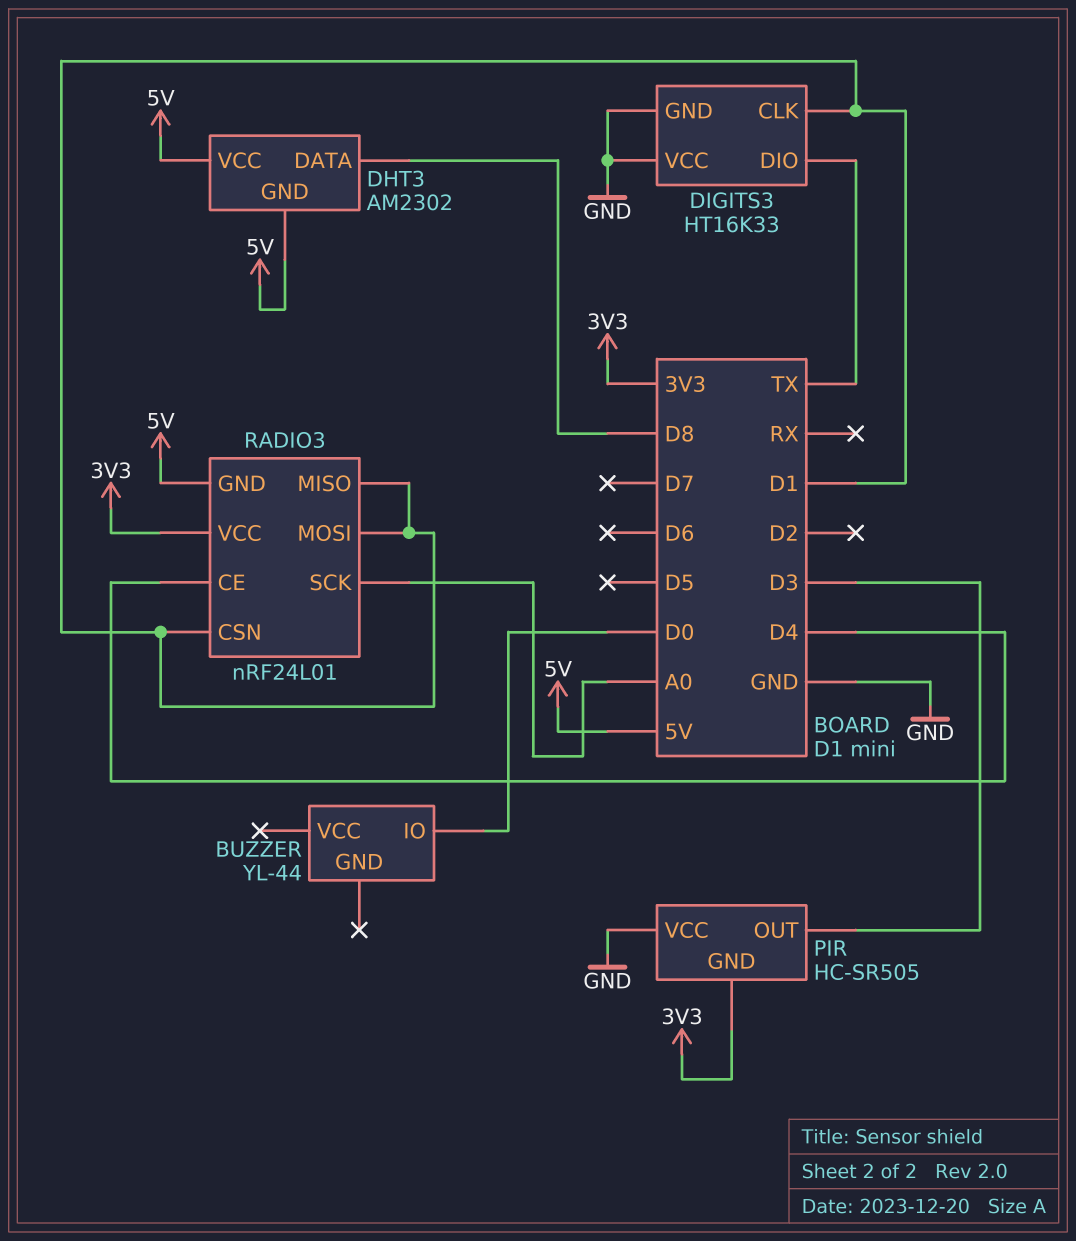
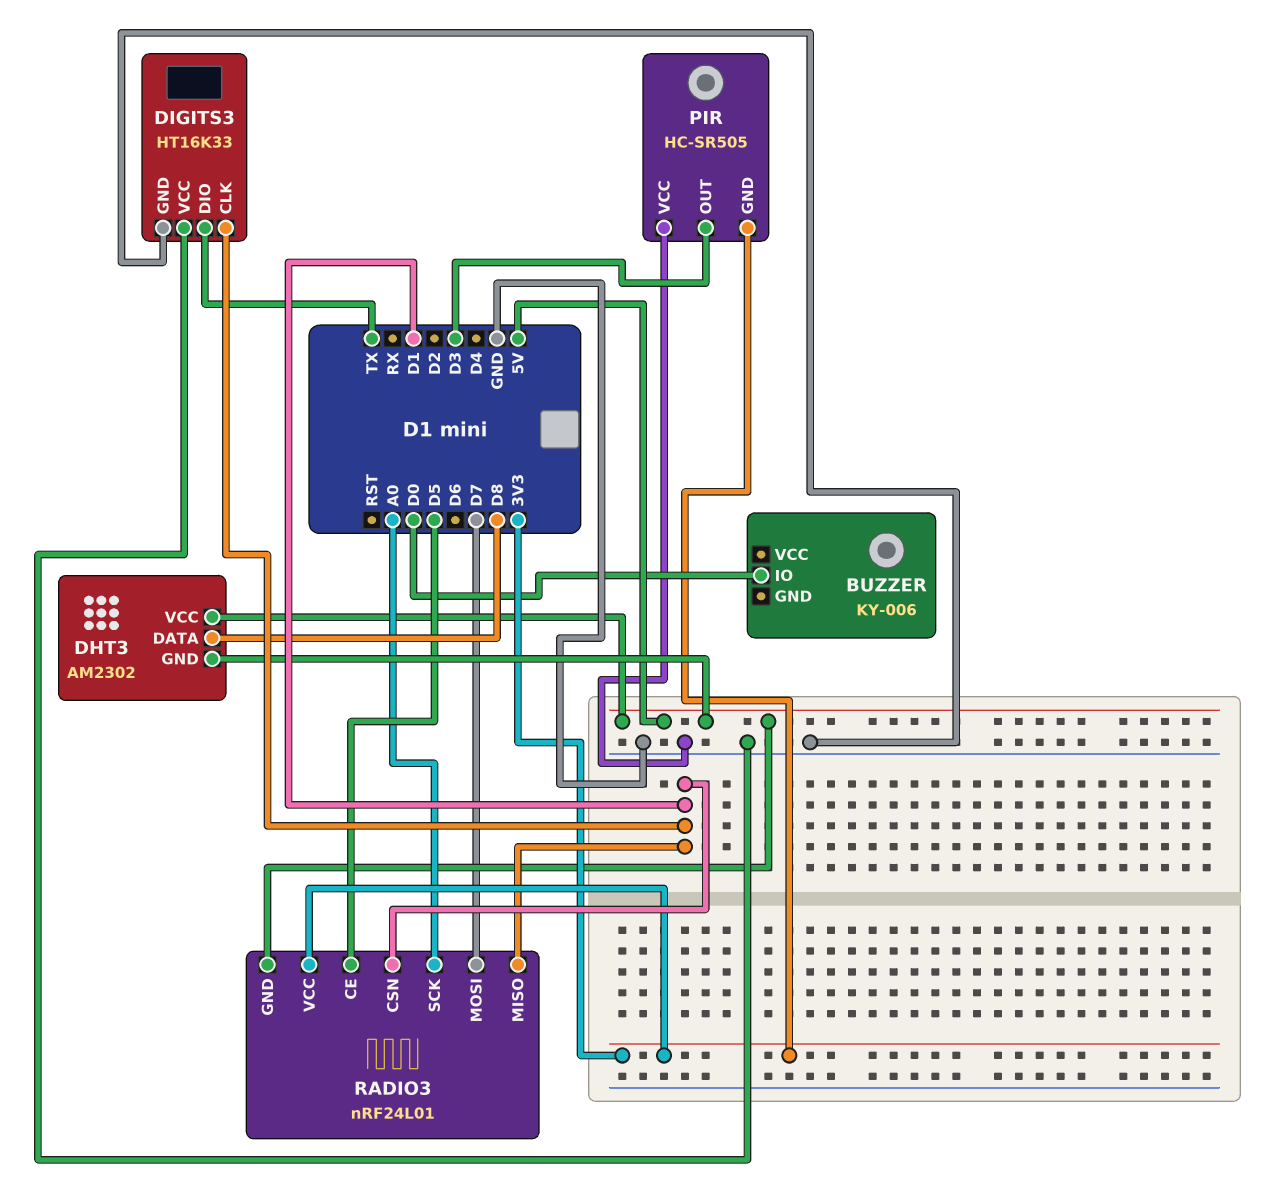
BUZZER: YL-44 -> KY-006
RADIO3 pin CE: D4 -> D5
RADIO3 pin MOSI: D1 -> D7

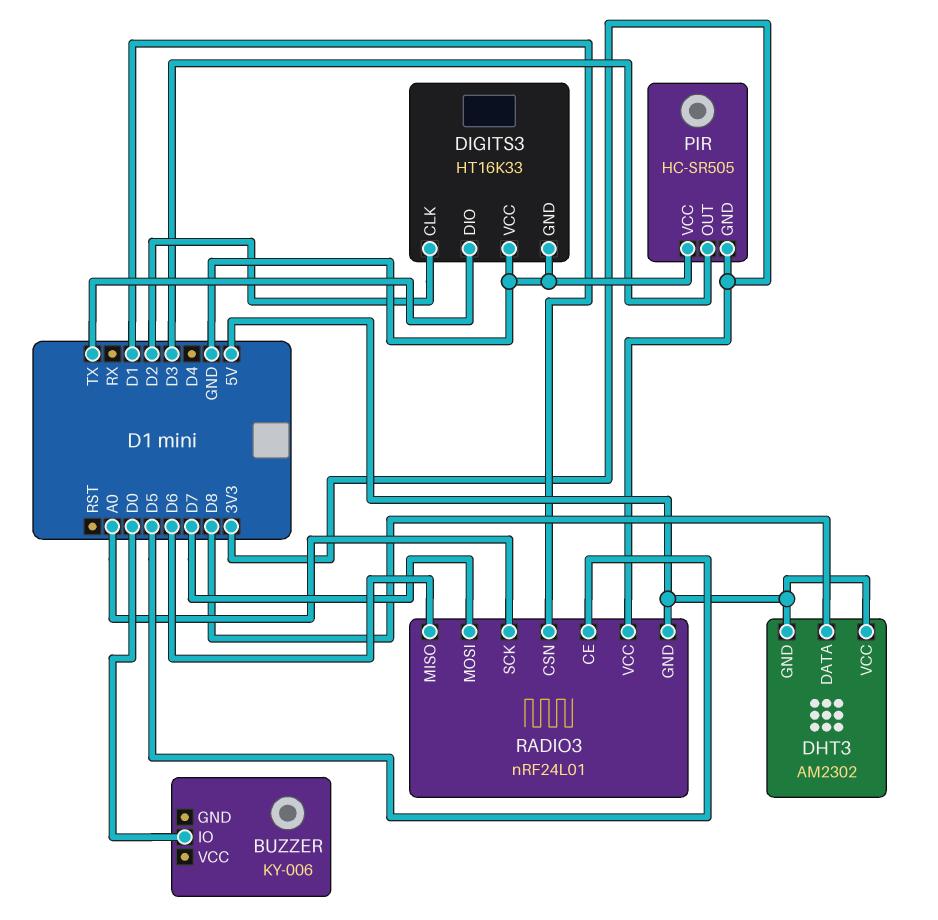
DIGITS3 pin CLK: D1 -> D2
RADIO3 pin MISO: D1 -> D6

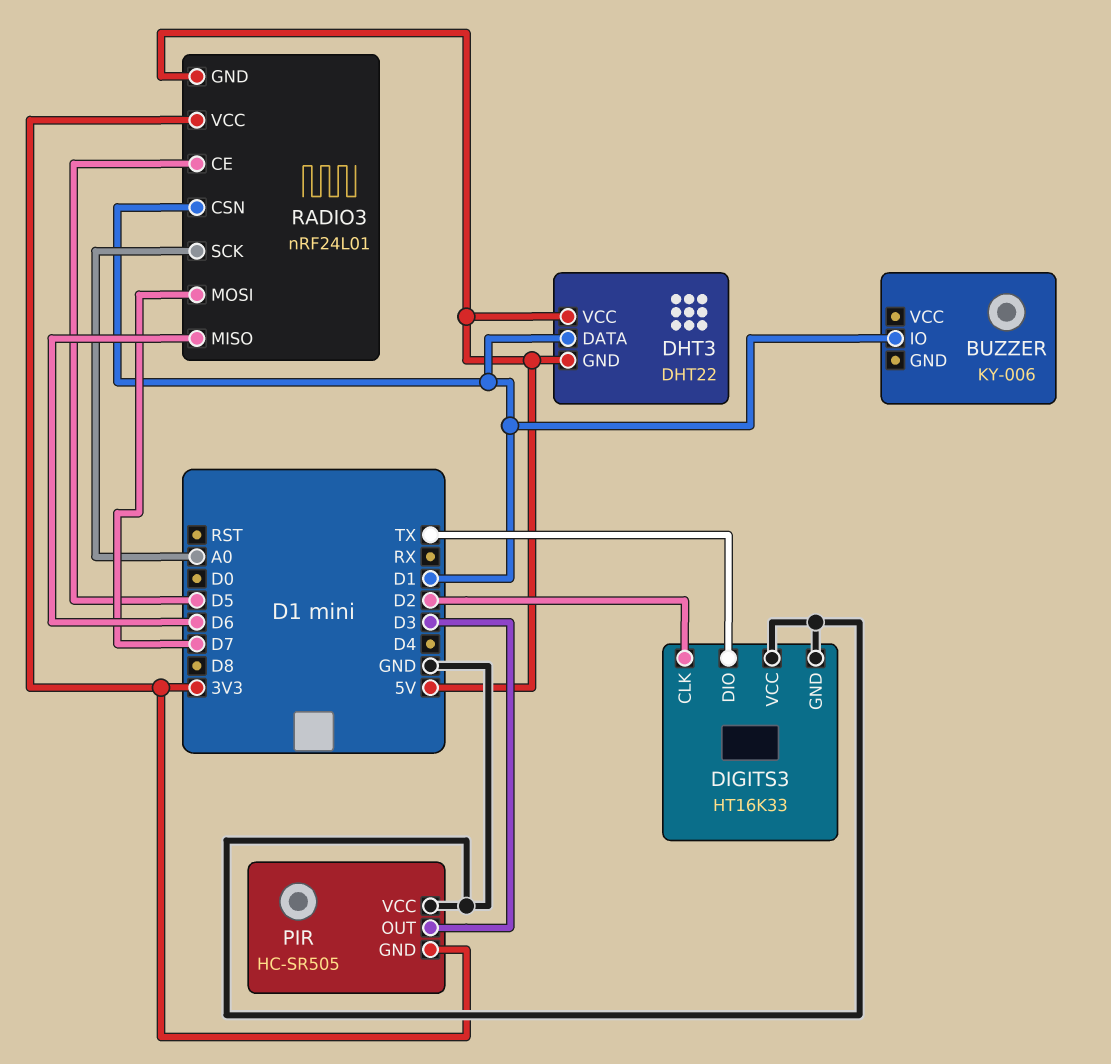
BUZZER pin IO: D0 -> D1
DHT3: AM2302 -> DHT22
DHT3 pin DATA: D8 -> D1

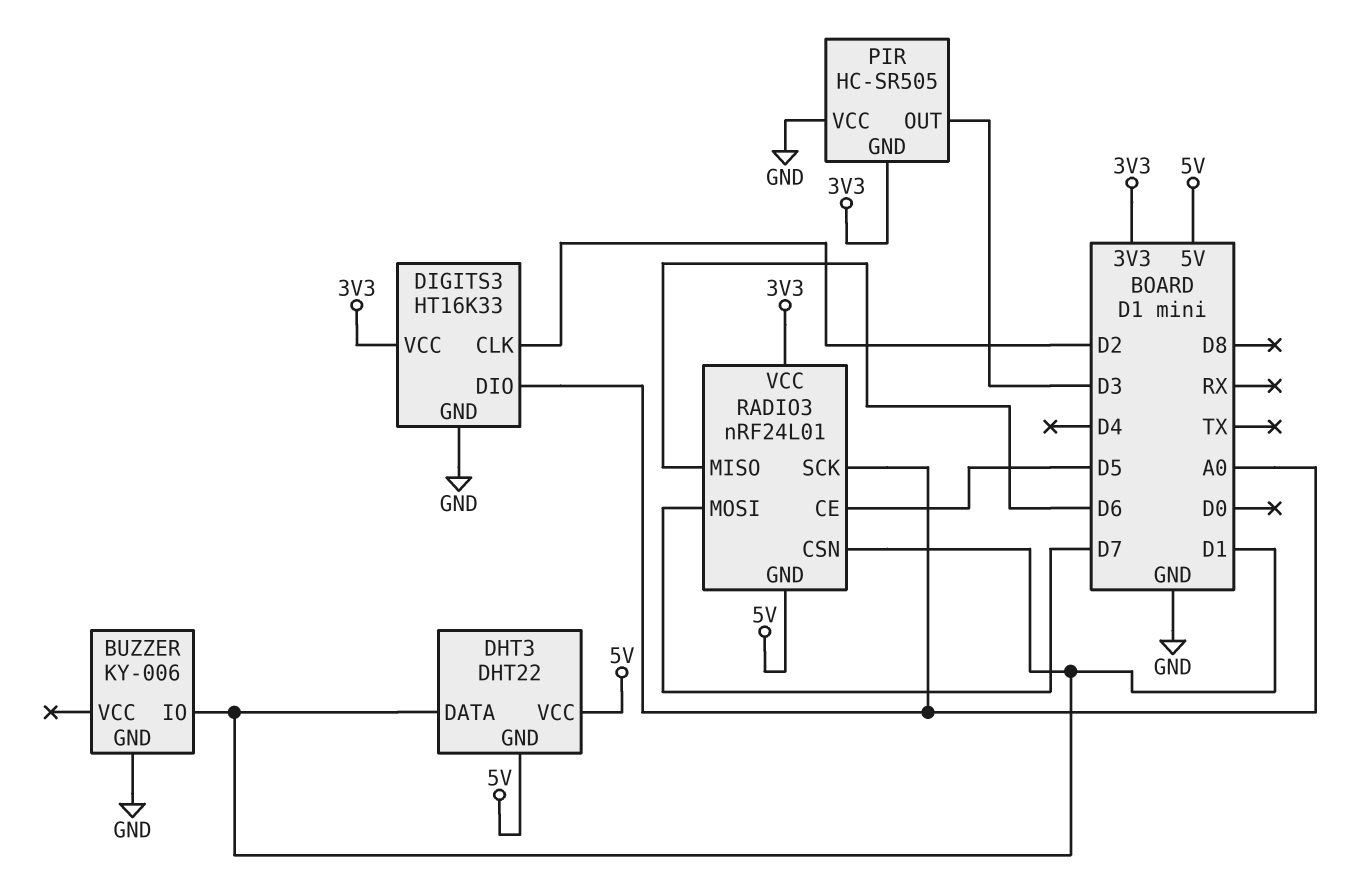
BUZZER pin GND: none -> GND
DIGITS3 pin DIO: TX -> A0
DIGITS3 pin VCC: GND -> 3V3

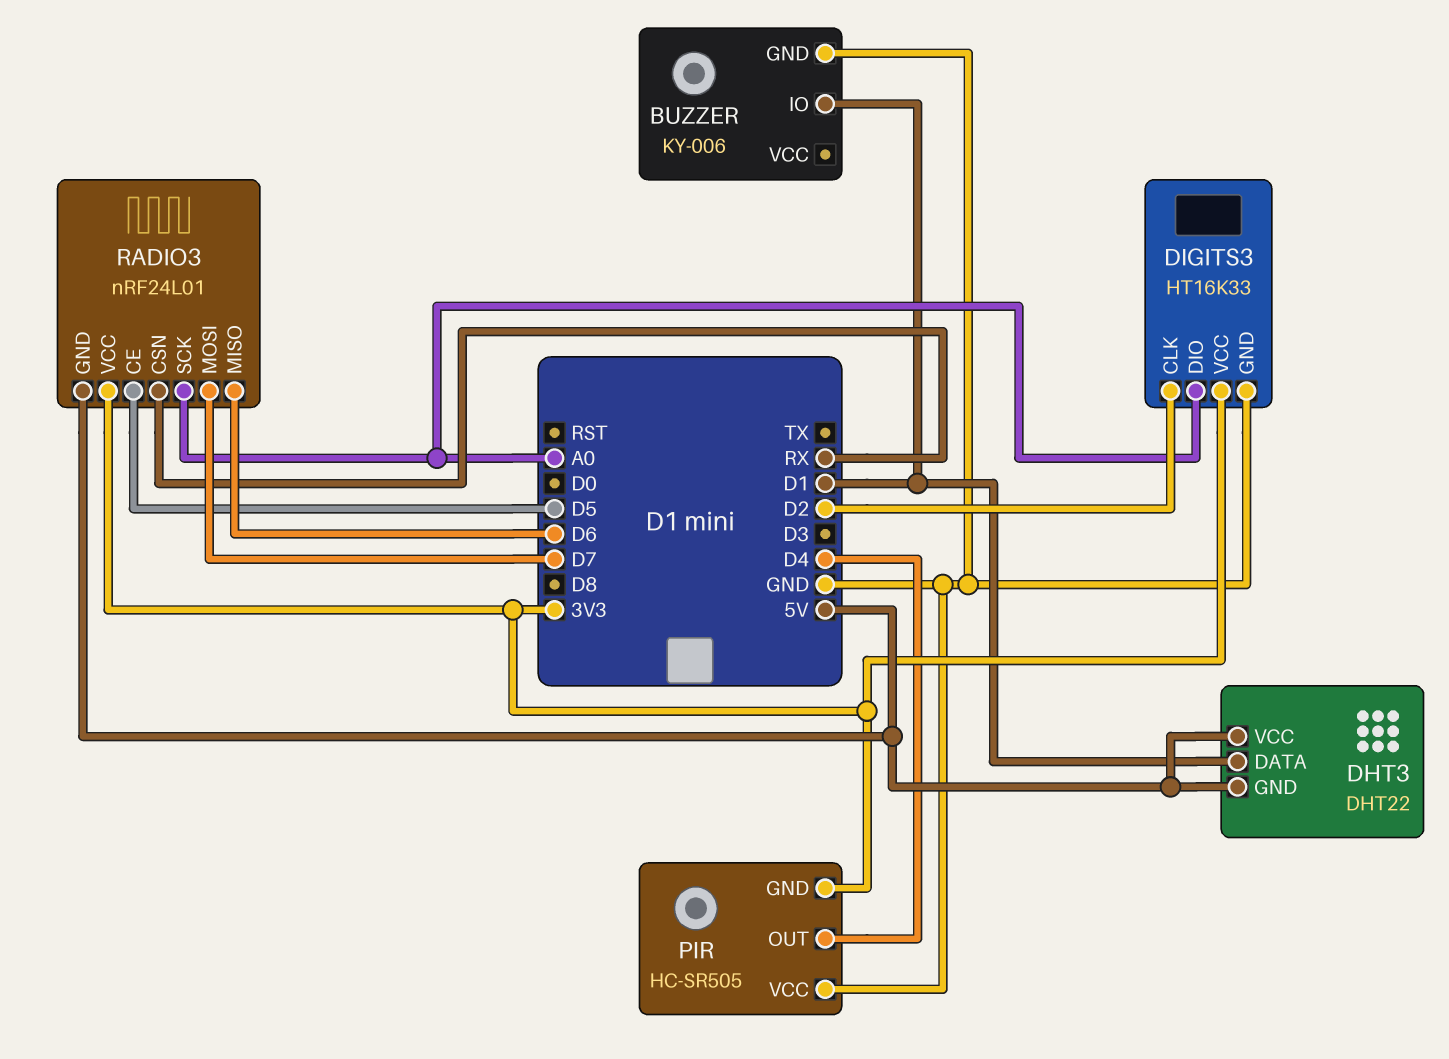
PIR pin OUT: D3 -> D4
RADIO3 pin CSN: D1 -> RX

